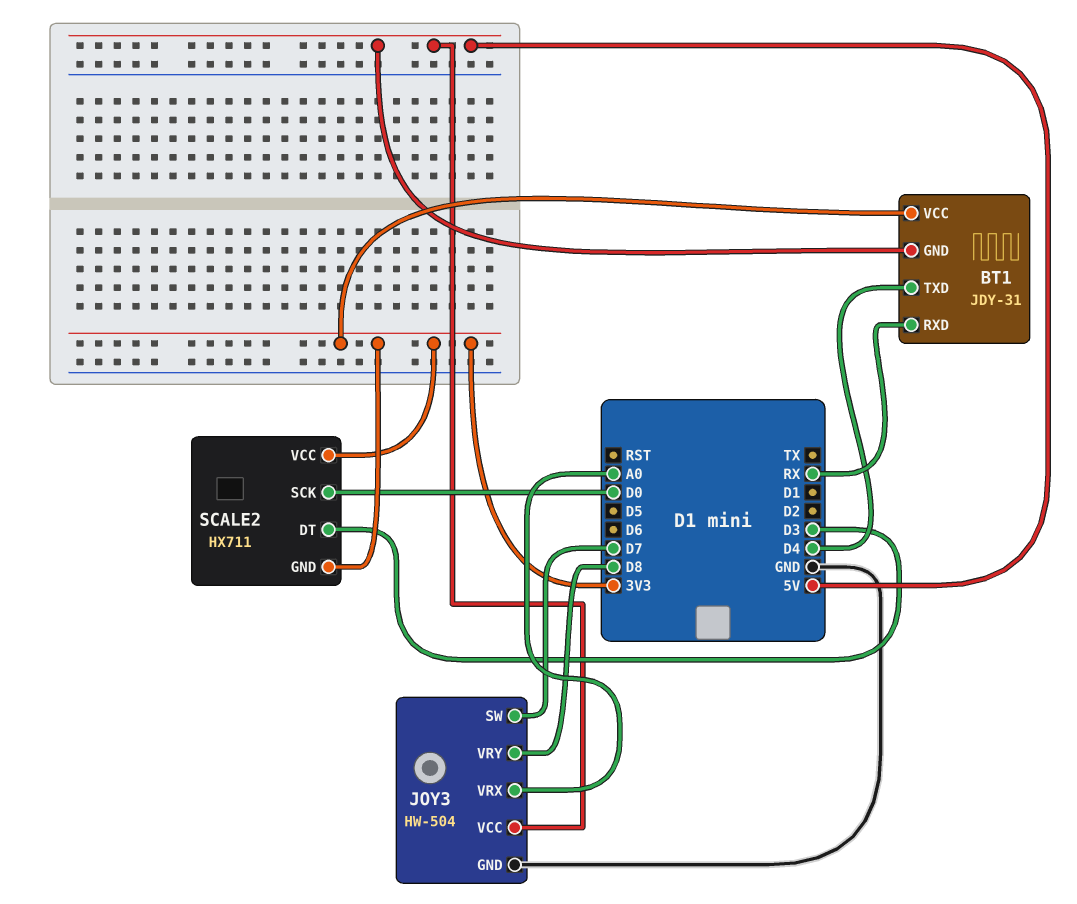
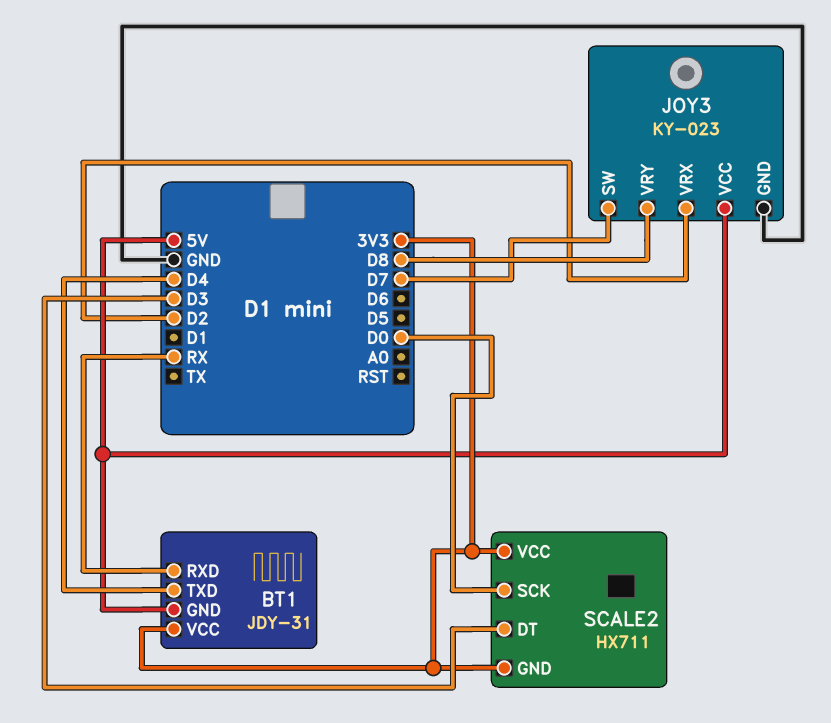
JOY3: HW-504 -> KY-023
JOY3 pin VRX: A0 -> D2

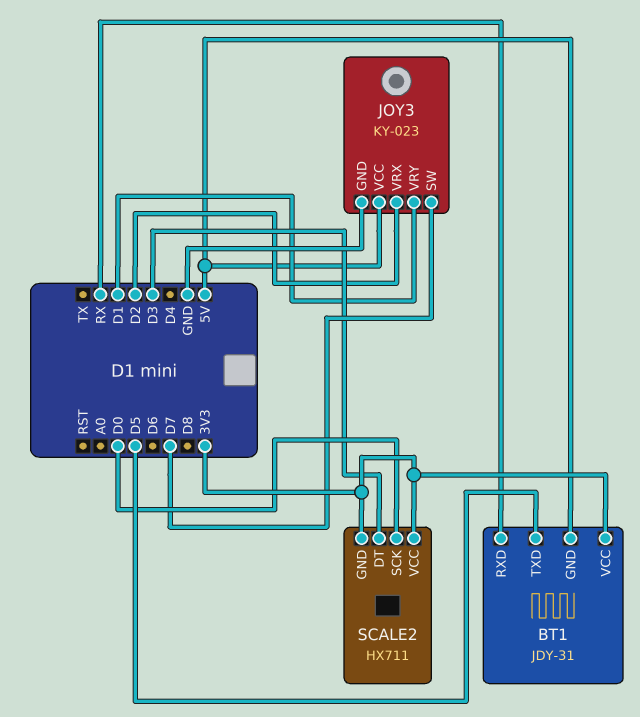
BT1 pin TXD: D4 -> D5
JOY3 pin VRY: D8 -> D1

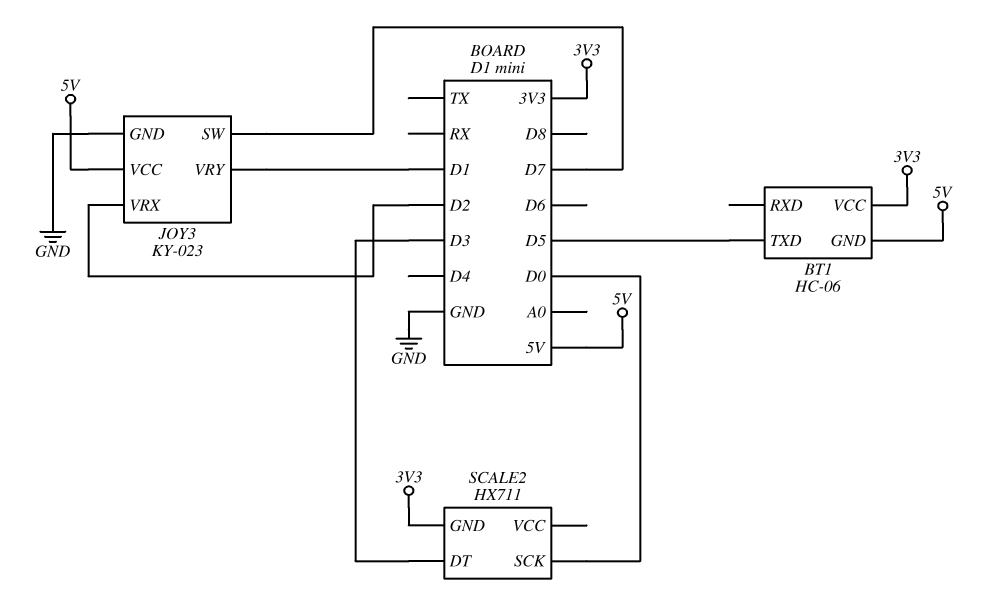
BT1: JDY-31 -> HC-06
BT1 pin RXD: RX -> none
SCALE2 pin VCC: 3V3 -> none

